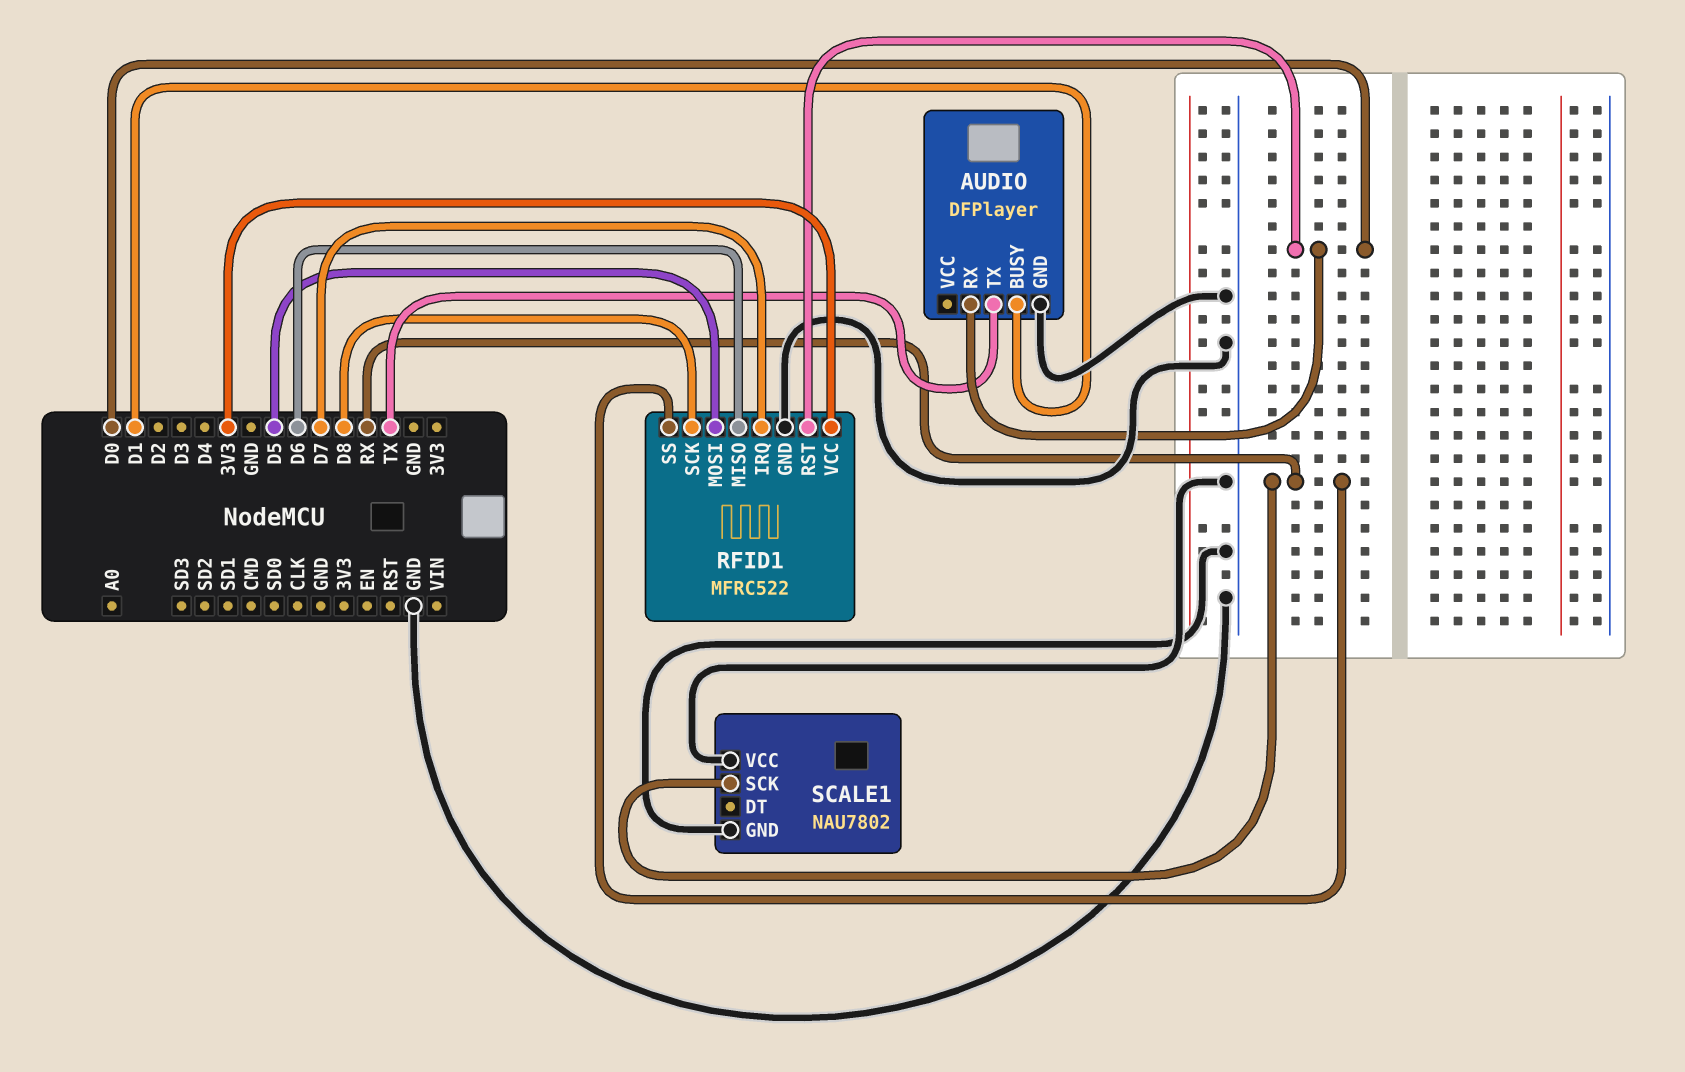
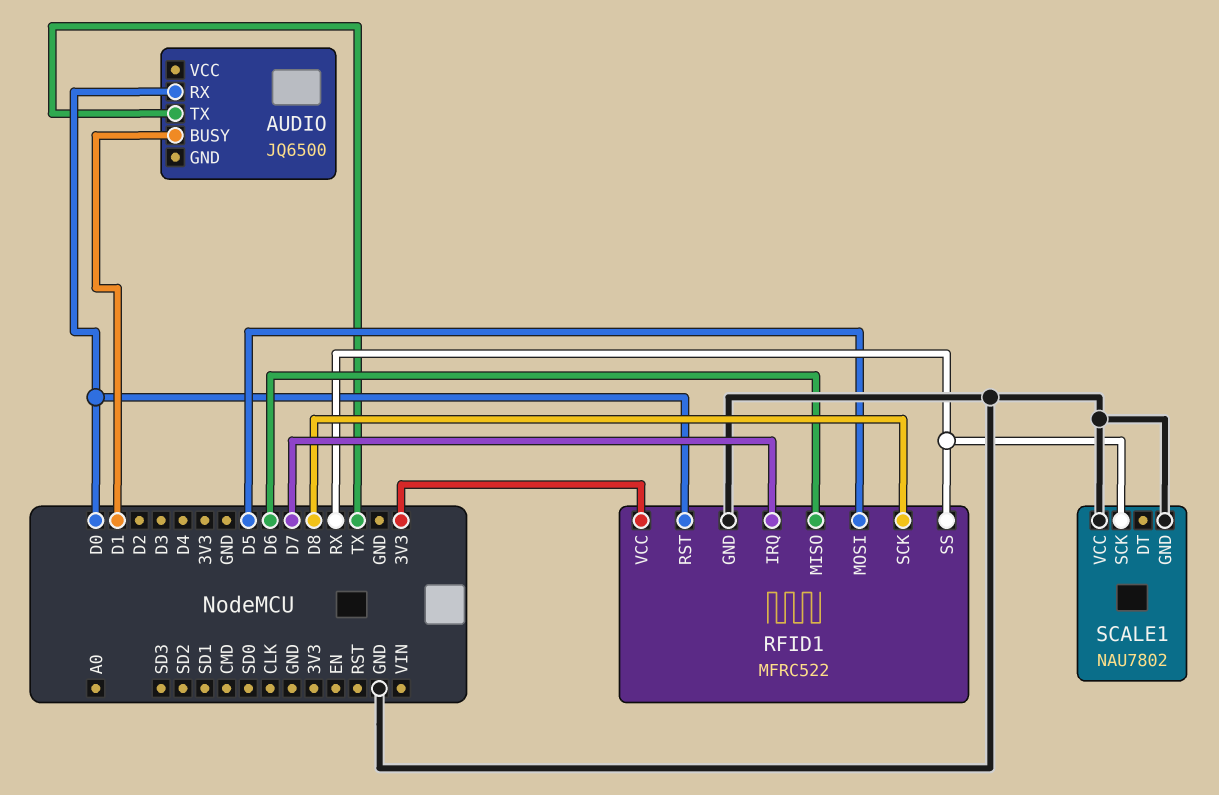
AUDIO: DFPlayer -> JQ6500
AUDIO pin GND: GND -> none

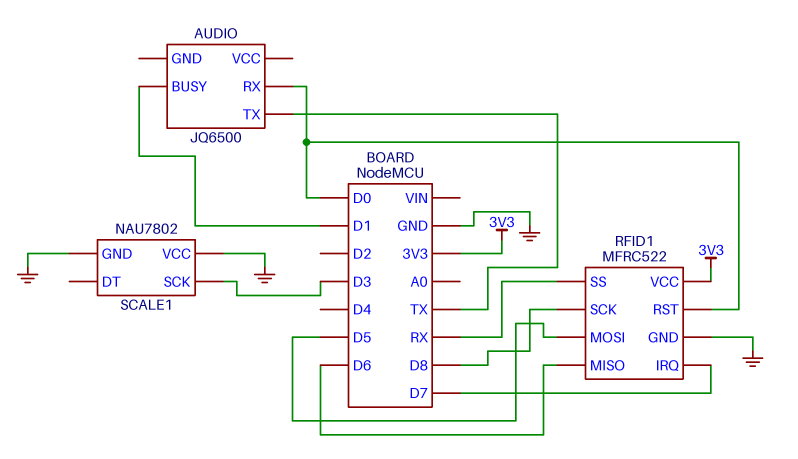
SCALE1 pin SCK: RX -> D3

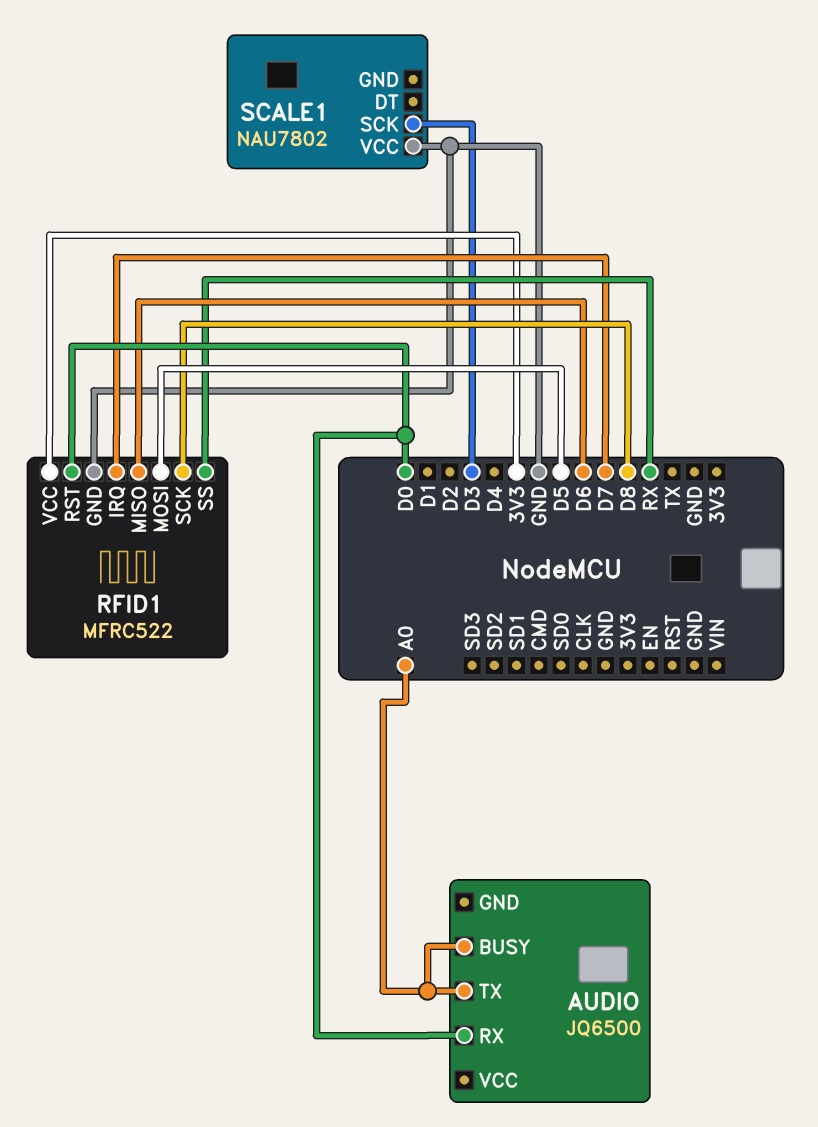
AUDIO pin BUSY: D1 -> A0
AUDIO pin TX: TX -> A0
SCALE1 pin GND: GND -> none

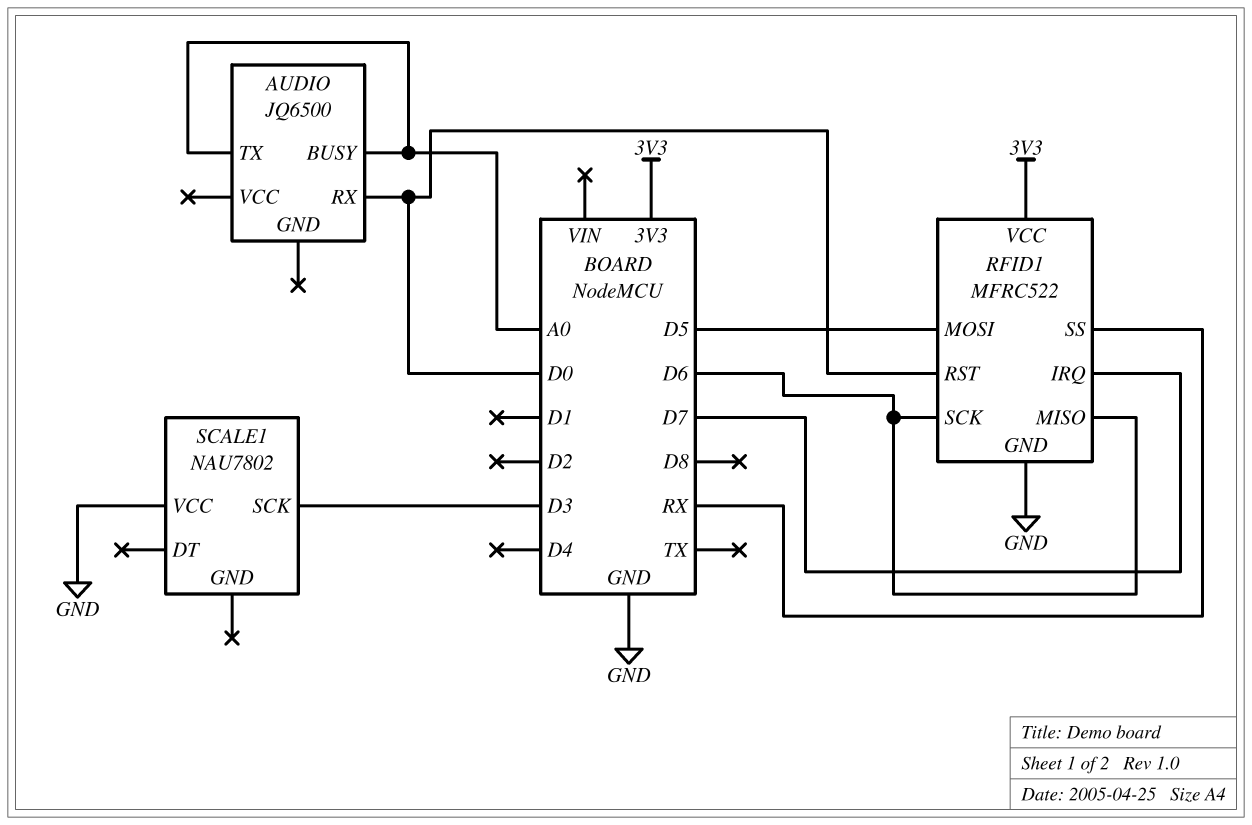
RFID1 pin SCK: D8 -> D6

